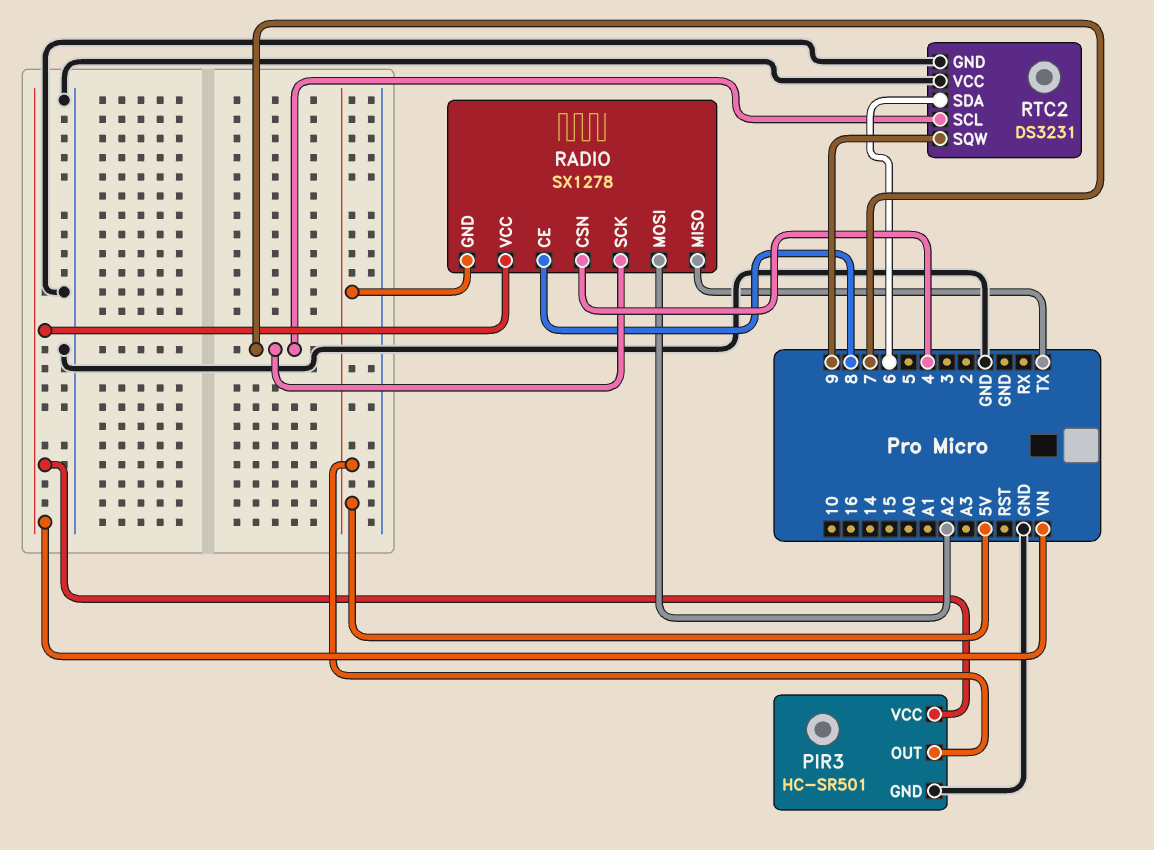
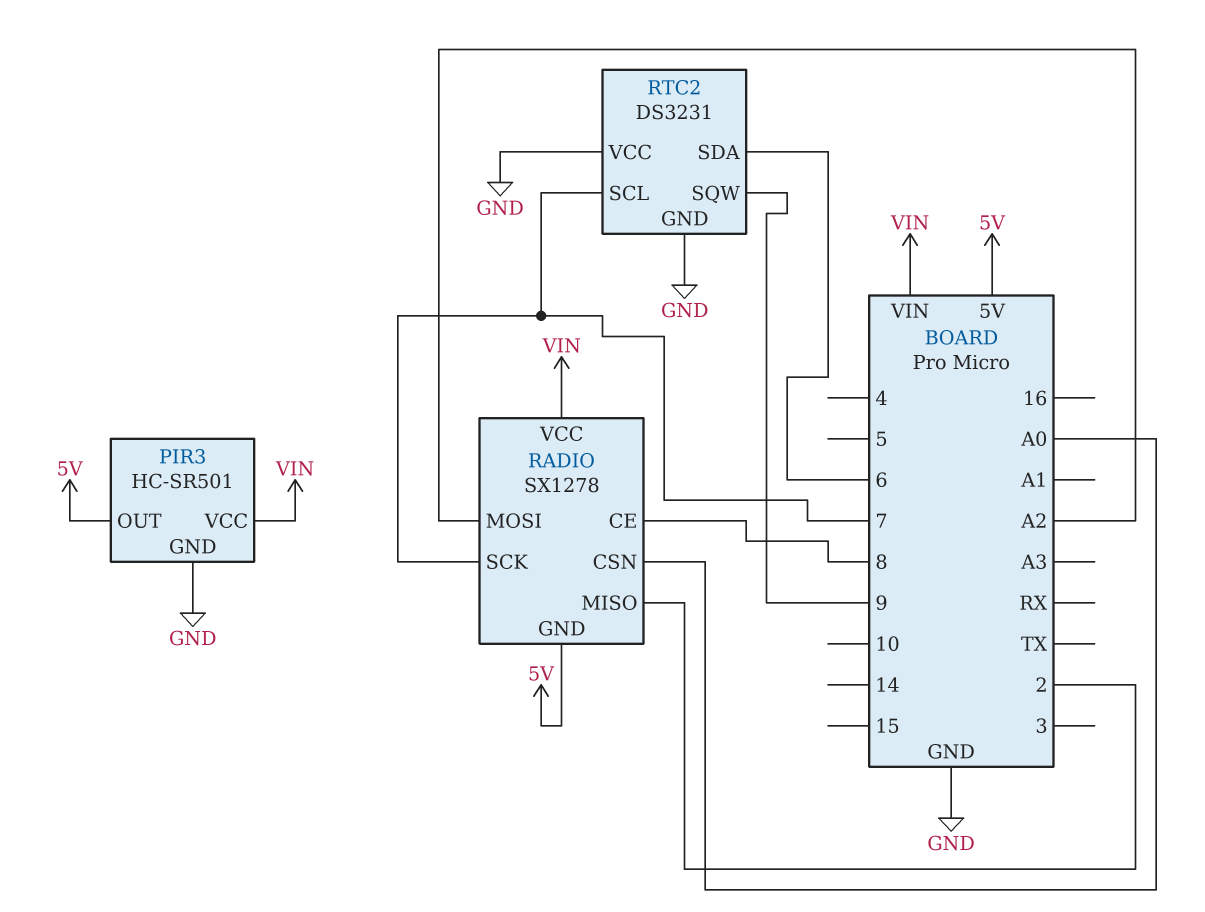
RADIO pin CSN: 4 -> A0
RADIO pin MISO: TX -> 2

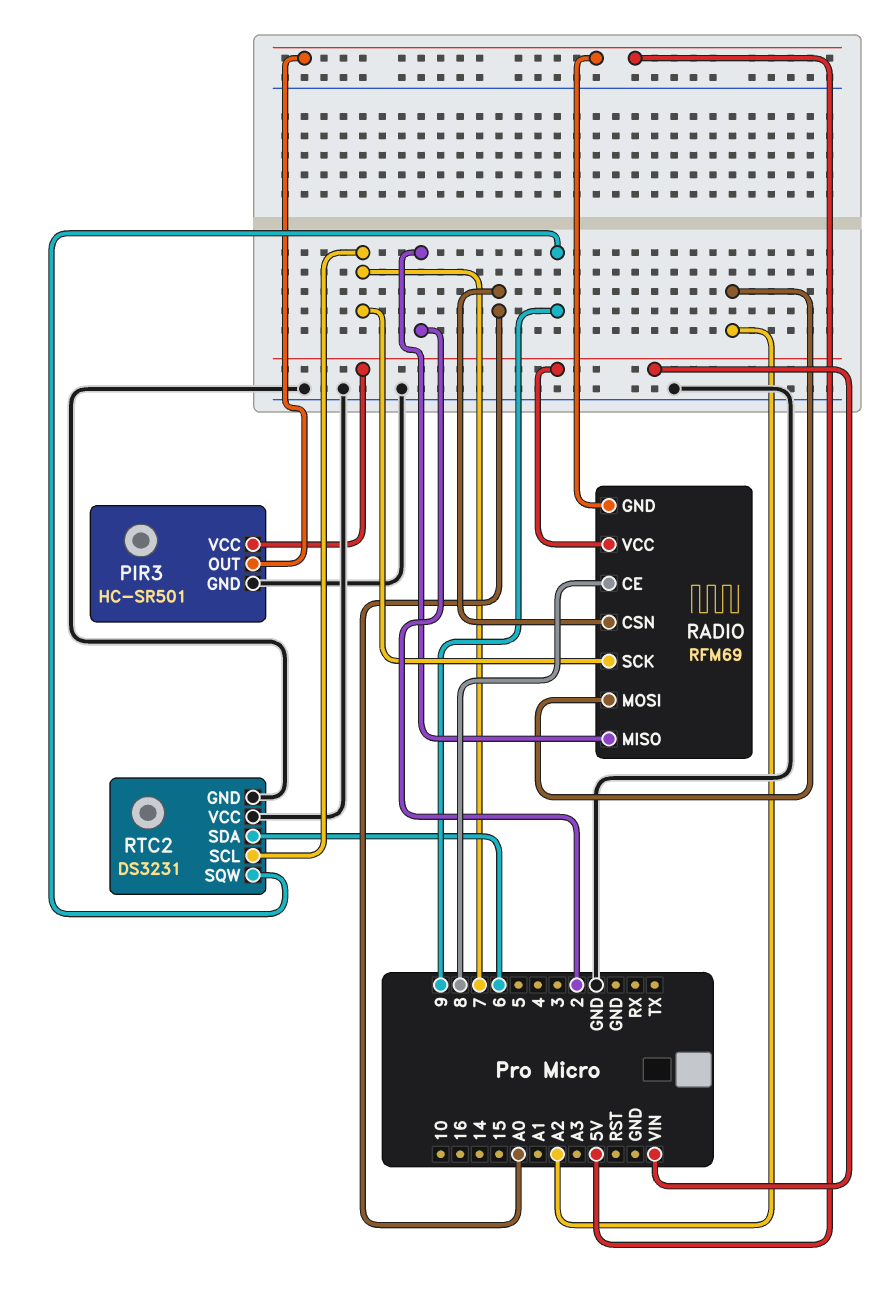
RADIO: SX1278 -> RFM69

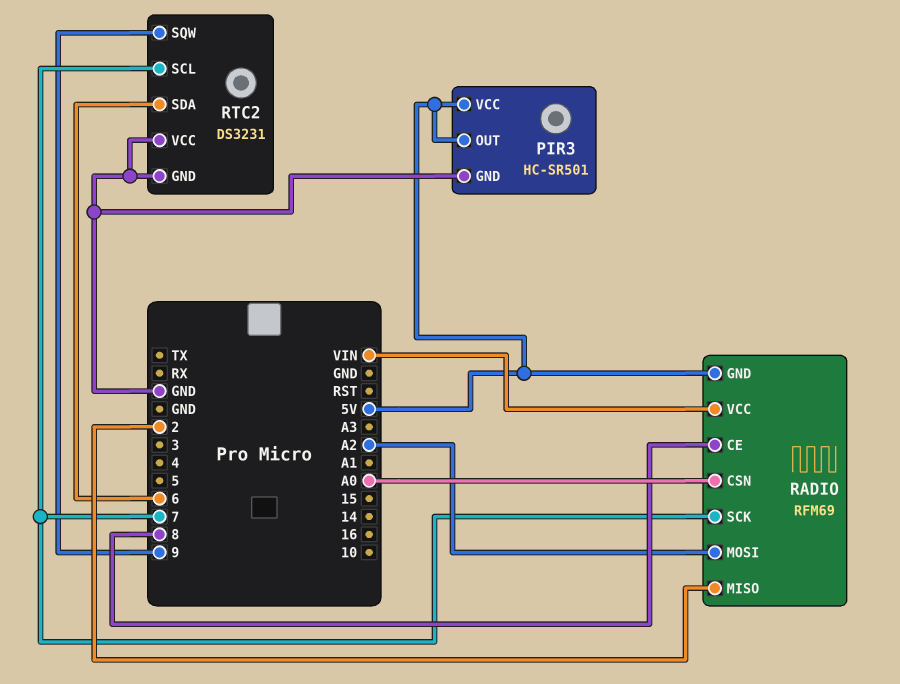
PIR3 pin VCC: VIN -> 5V

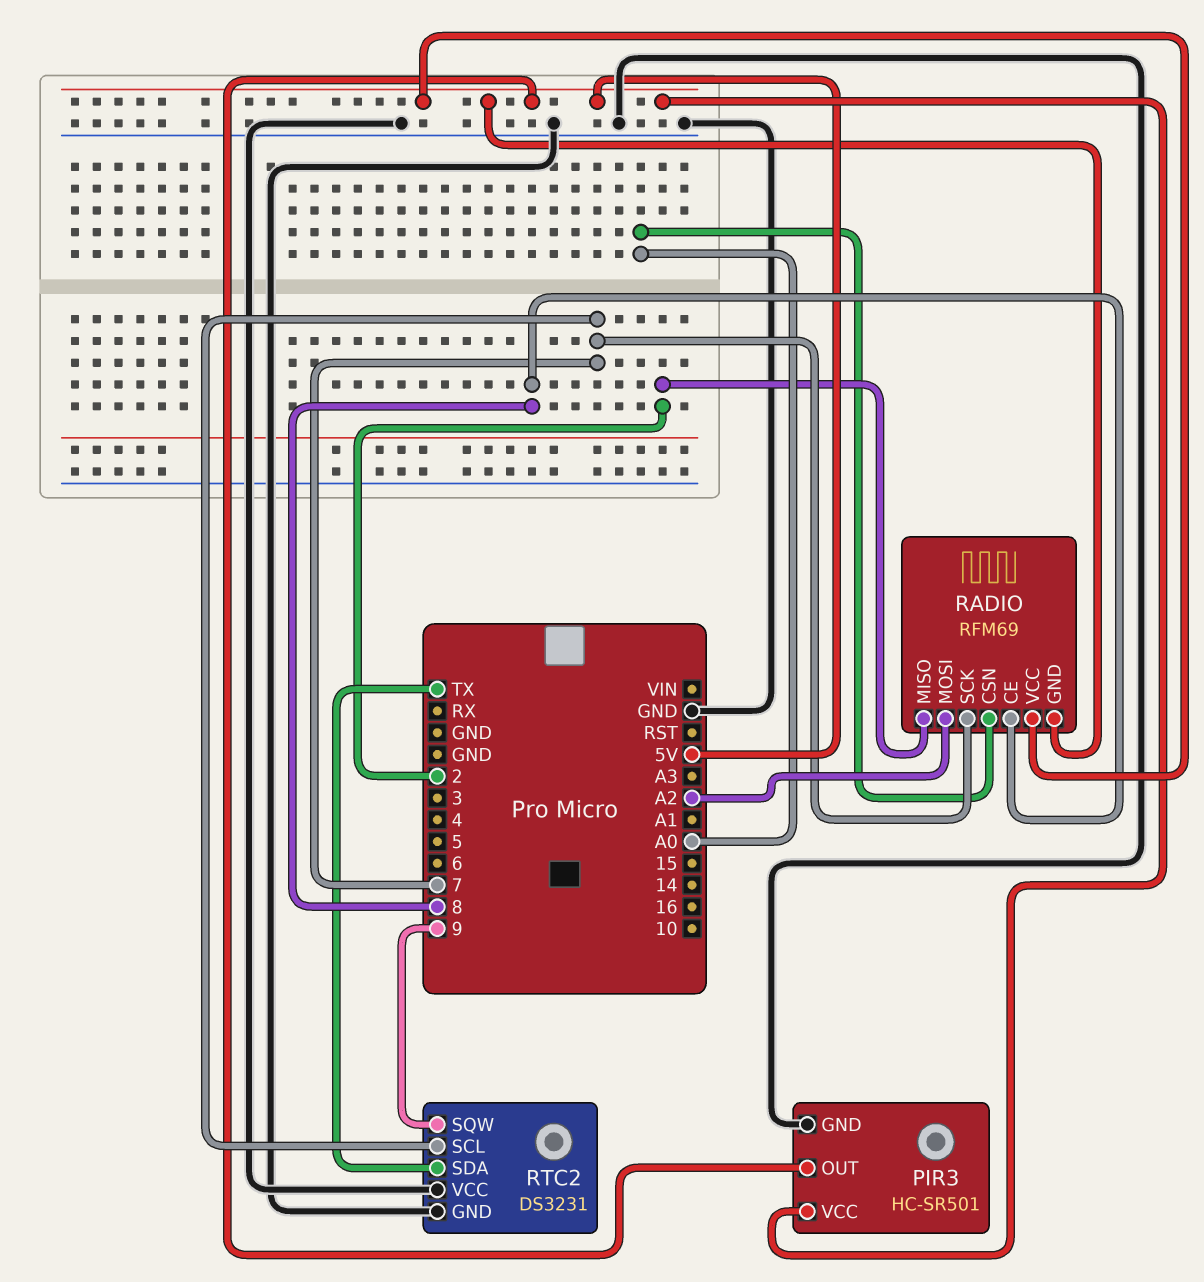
RADIO pin VCC: VIN -> 5V
RTC2 pin SDA: 6 -> TX

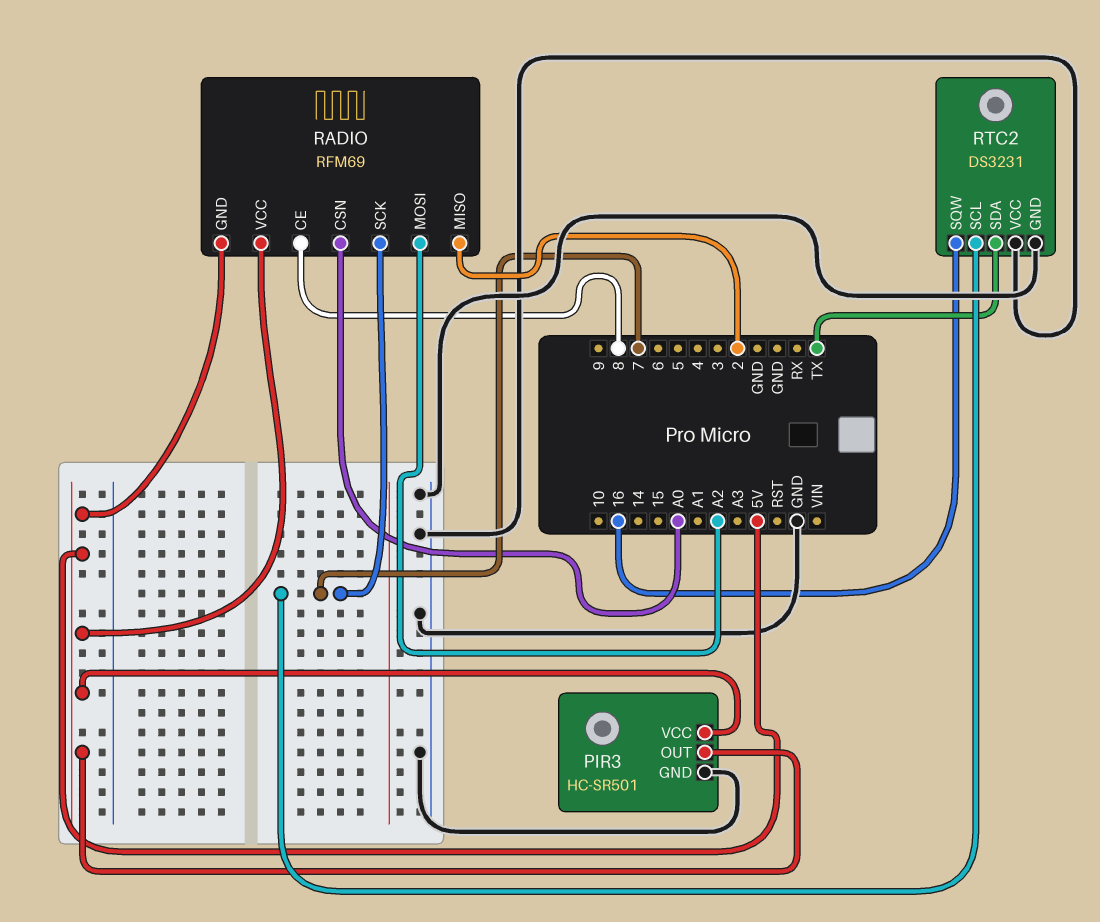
RTC2 pin SQW: 9 -> 16

